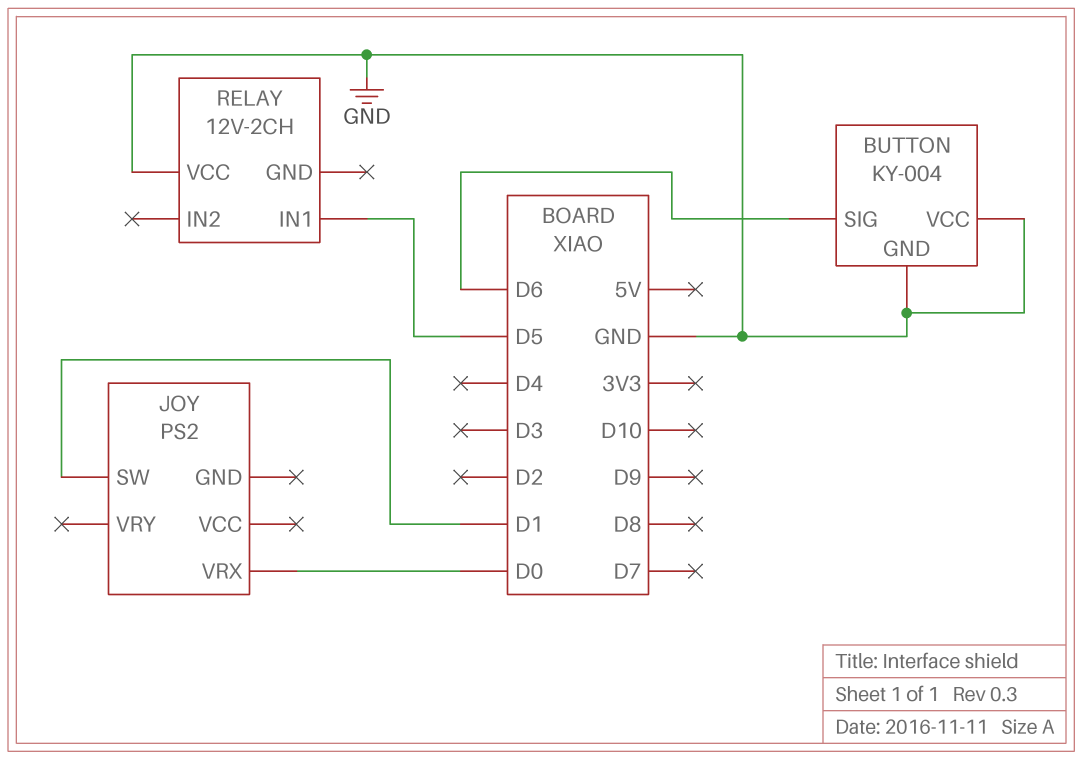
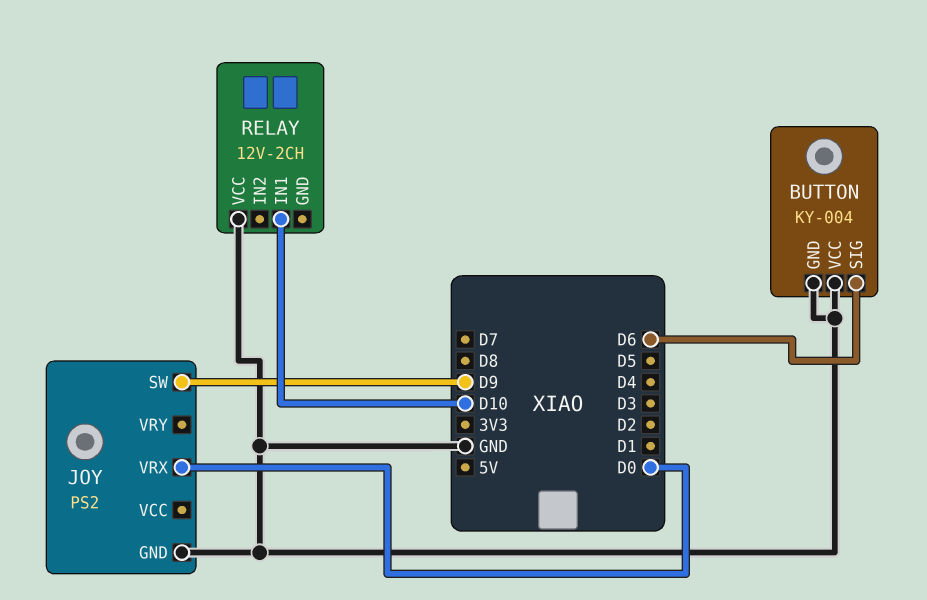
JOY pin GND: none -> GND
JOY pin SW: D1 -> D9
RELAY pin IN1: D5 -> D10

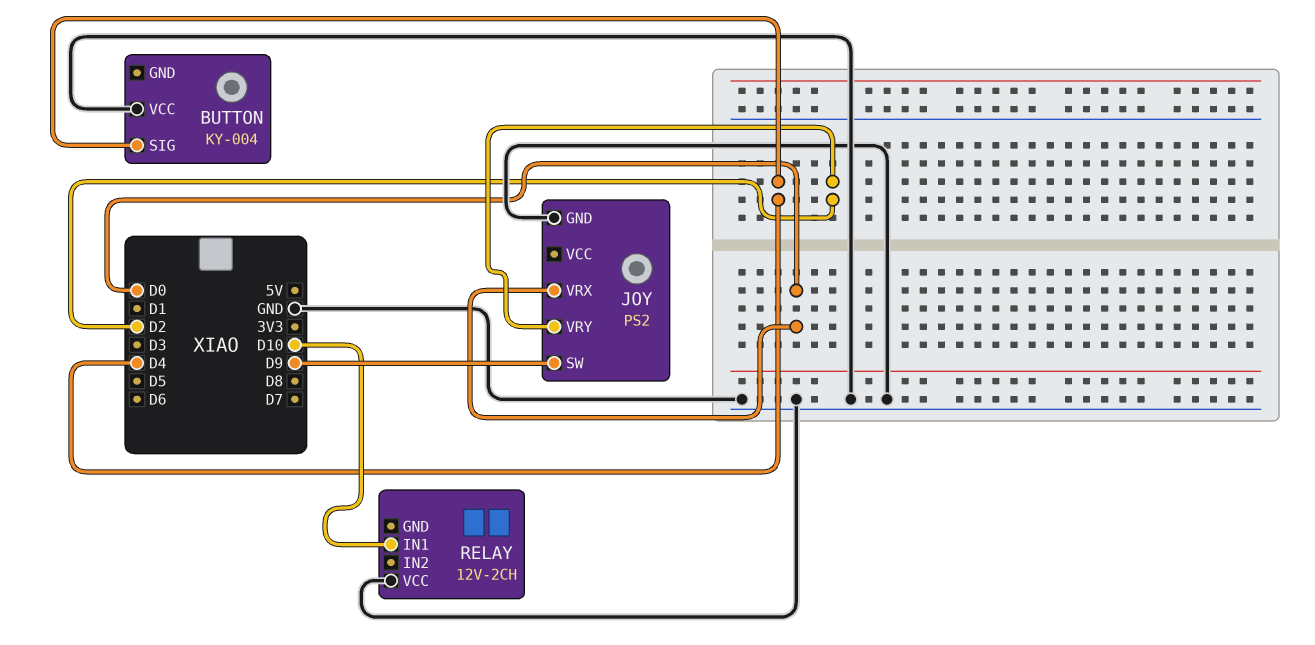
BUTTON pin GND: GND -> none
BUTTON pin SIG: D6 -> D4
JOY pin VRY: none -> D2

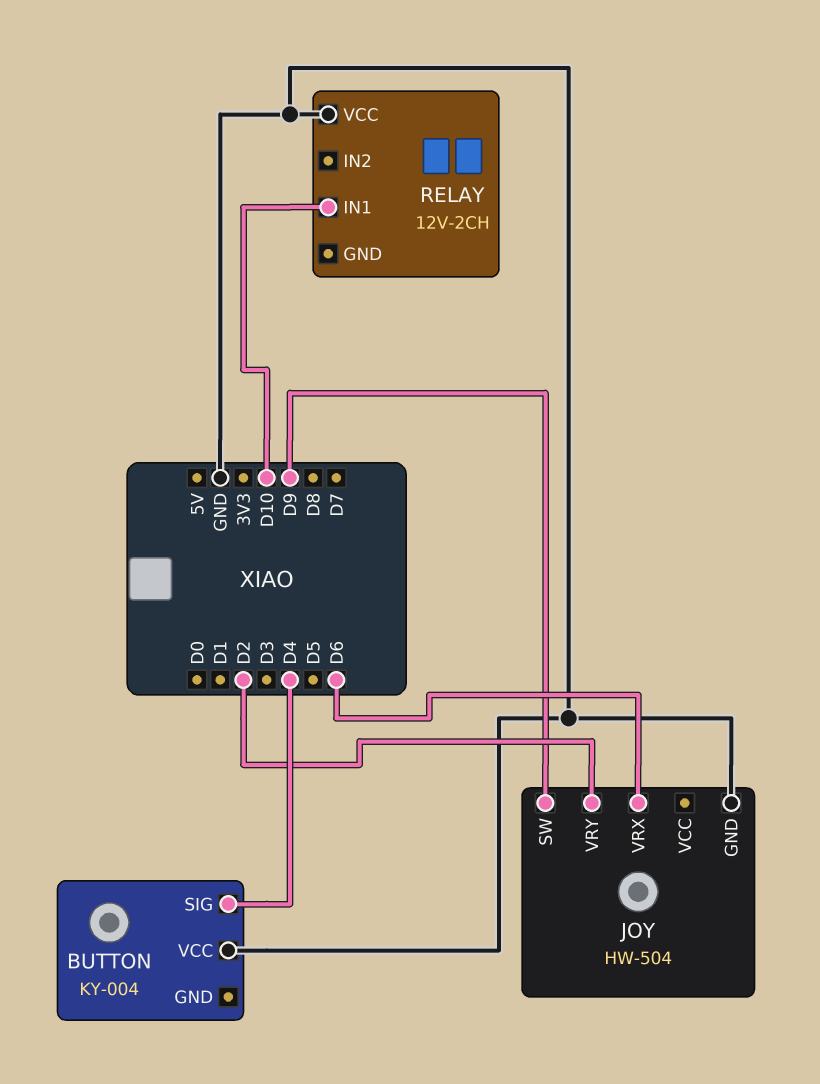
JOY: PS2 -> HW-504
JOY pin VRX: D0 -> D6

